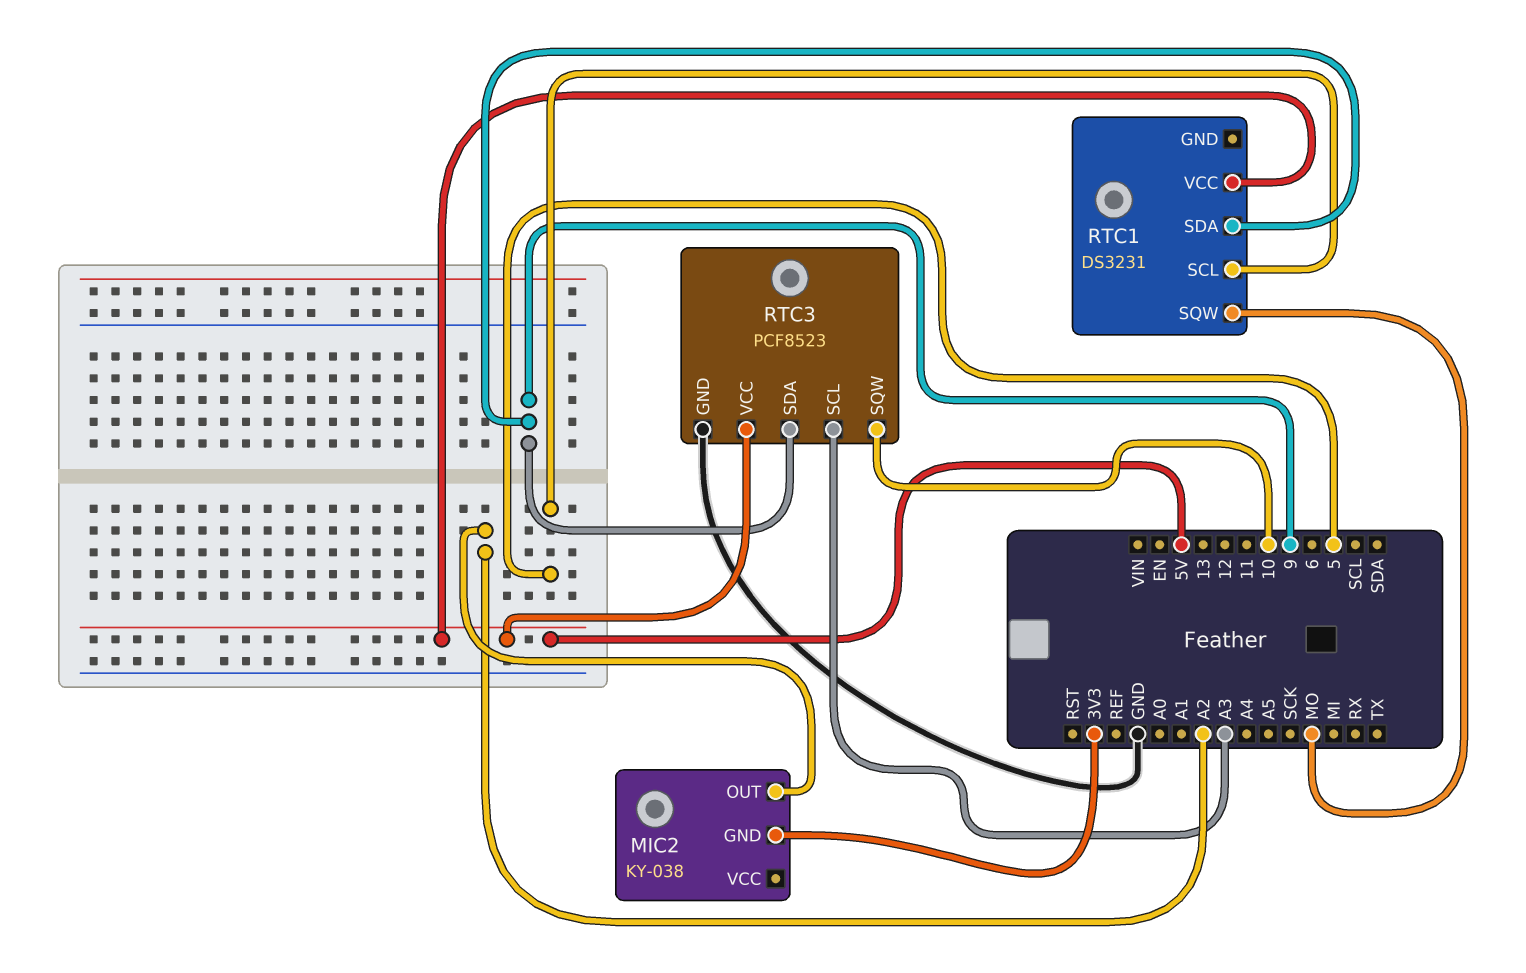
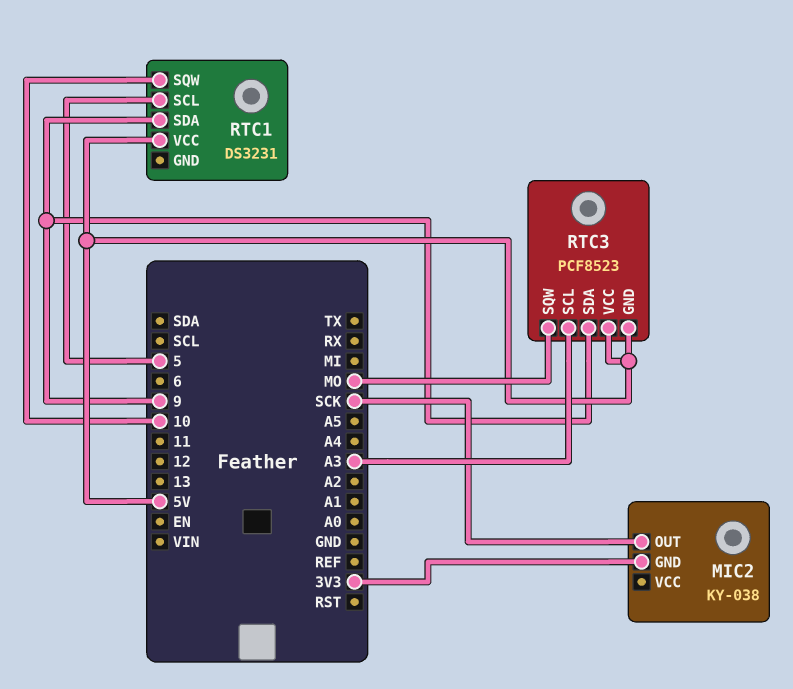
MIC2 pin OUT: A2 -> SCK
RTC1 pin SQW: MO -> 10
RTC3 pin GND: GND -> 5V
RTC3 pin SQW: 10 -> MO

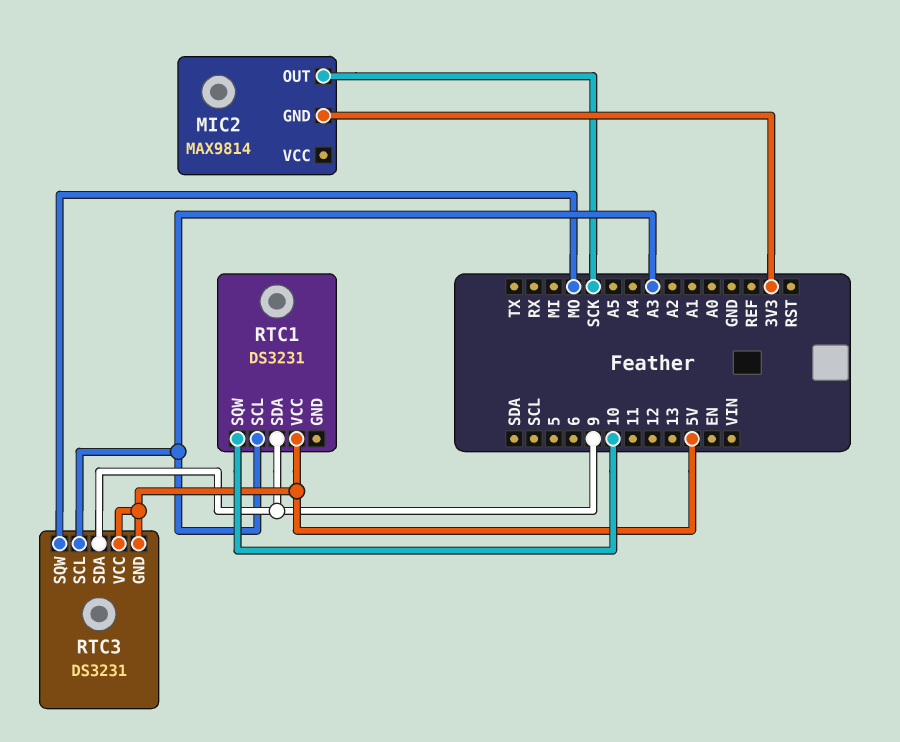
MIC2: KY-038 -> MAX9814
RTC1 pin SCL: 5 -> A3
RTC3: PCF8523 -> DS3231

